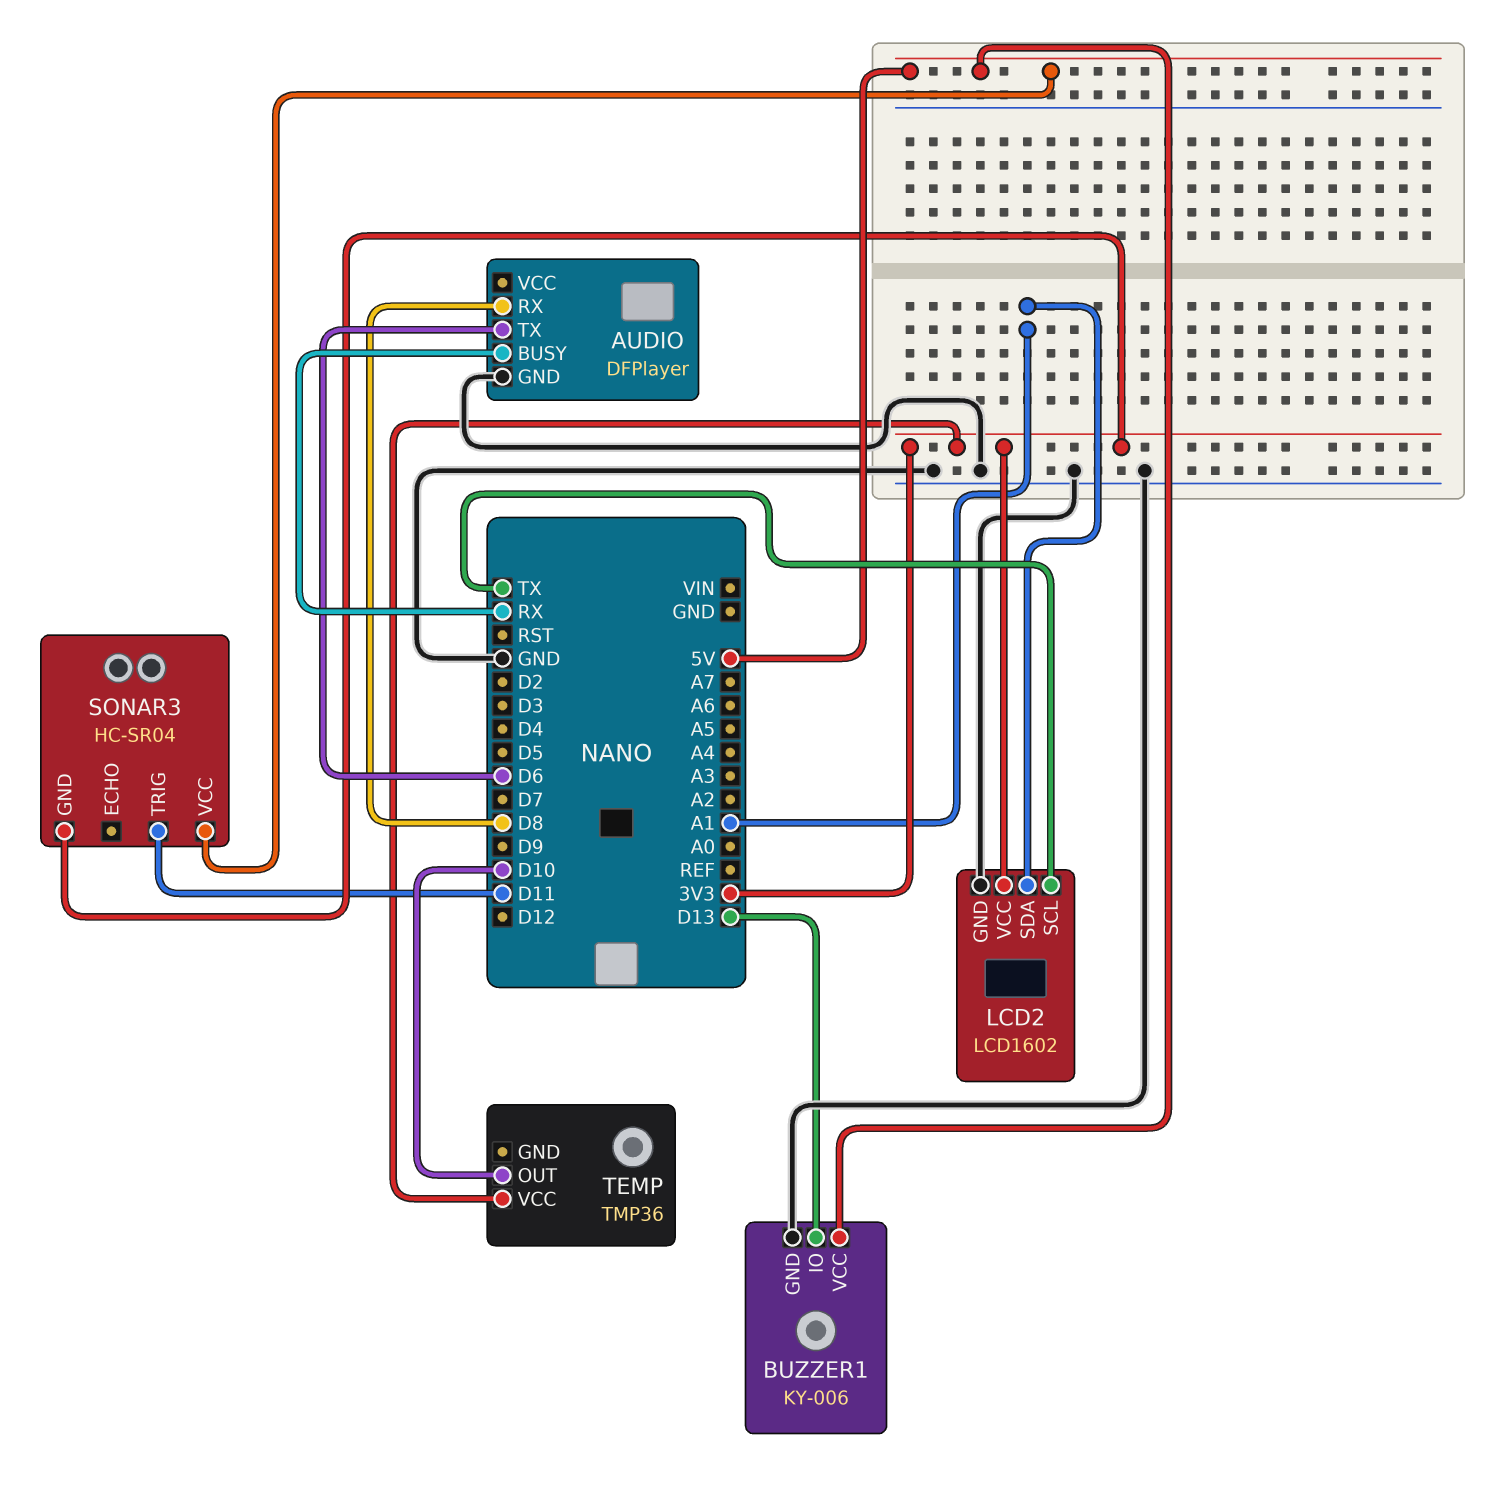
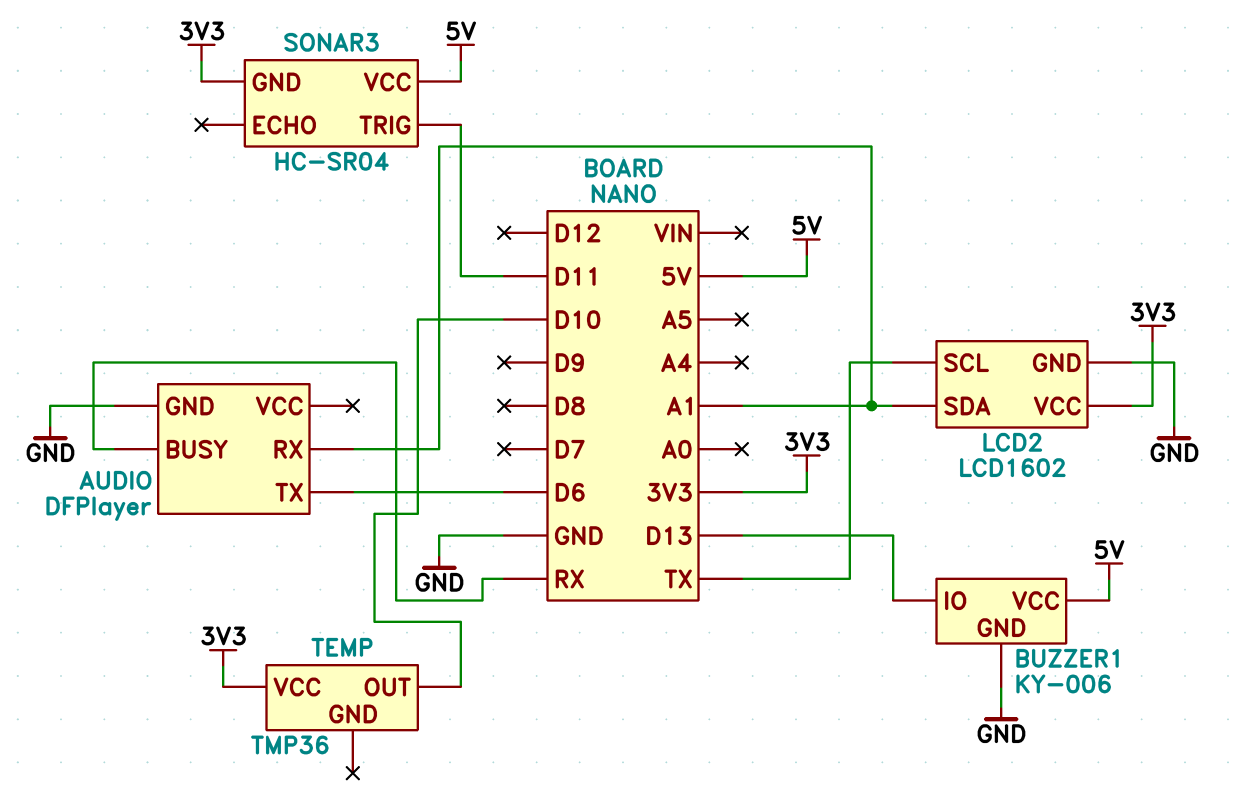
AUDIO pin RX: D8 -> A1

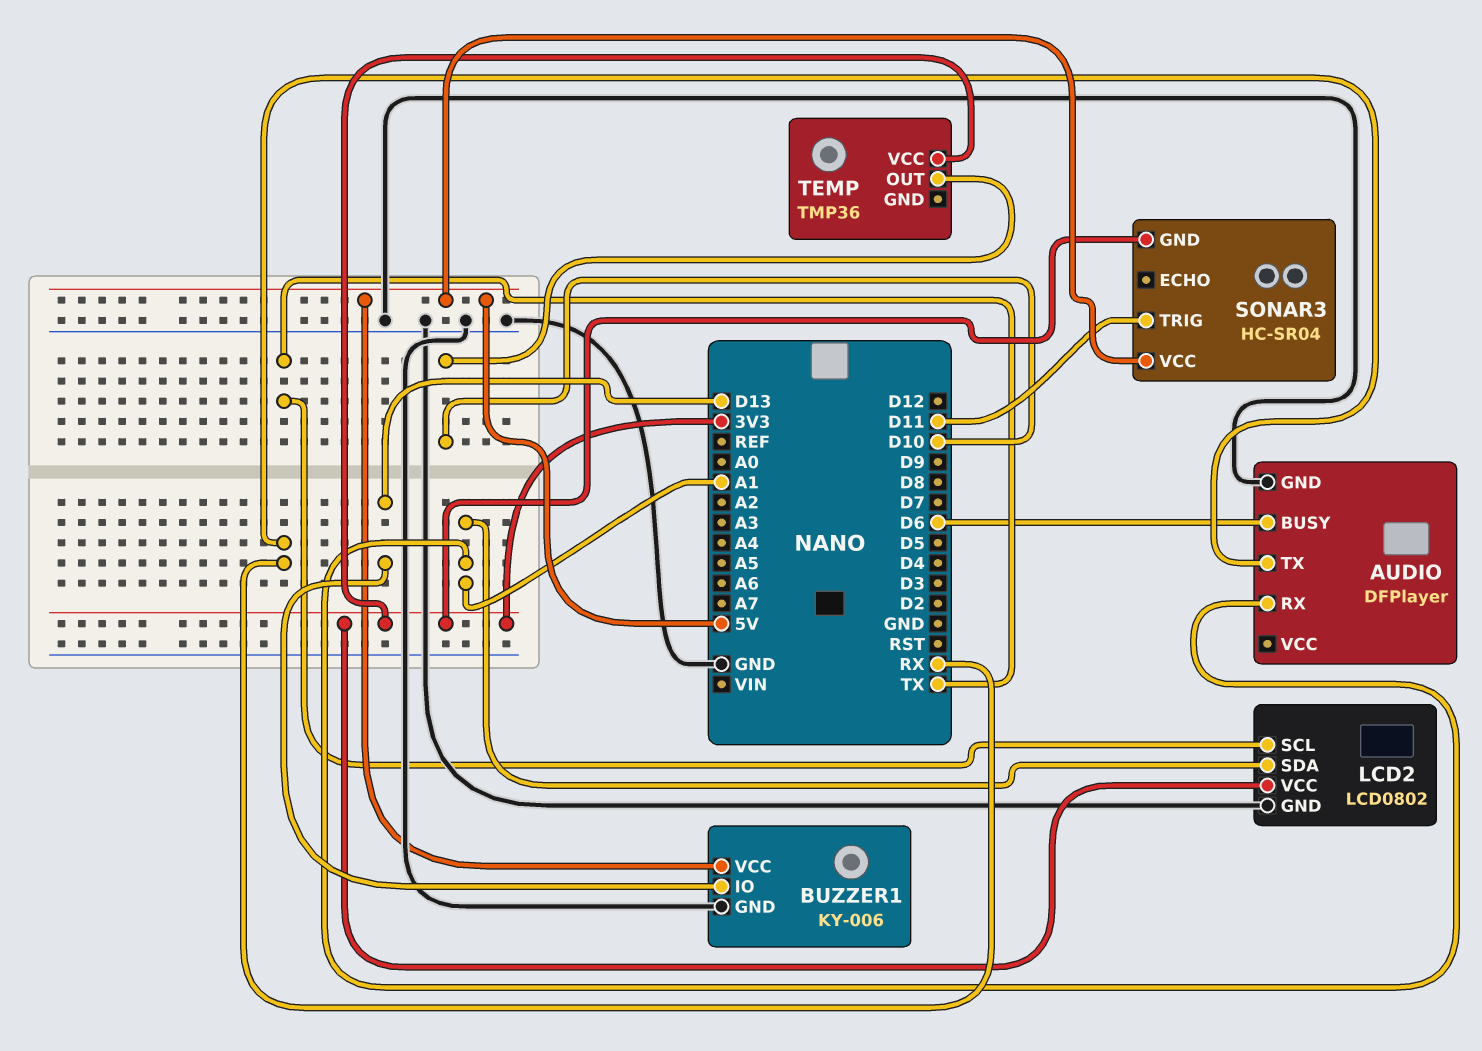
AUDIO pin BUSY: RX -> D6
AUDIO pin TX: D6 -> RX
LCD2: LCD1602 -> LCD0802

